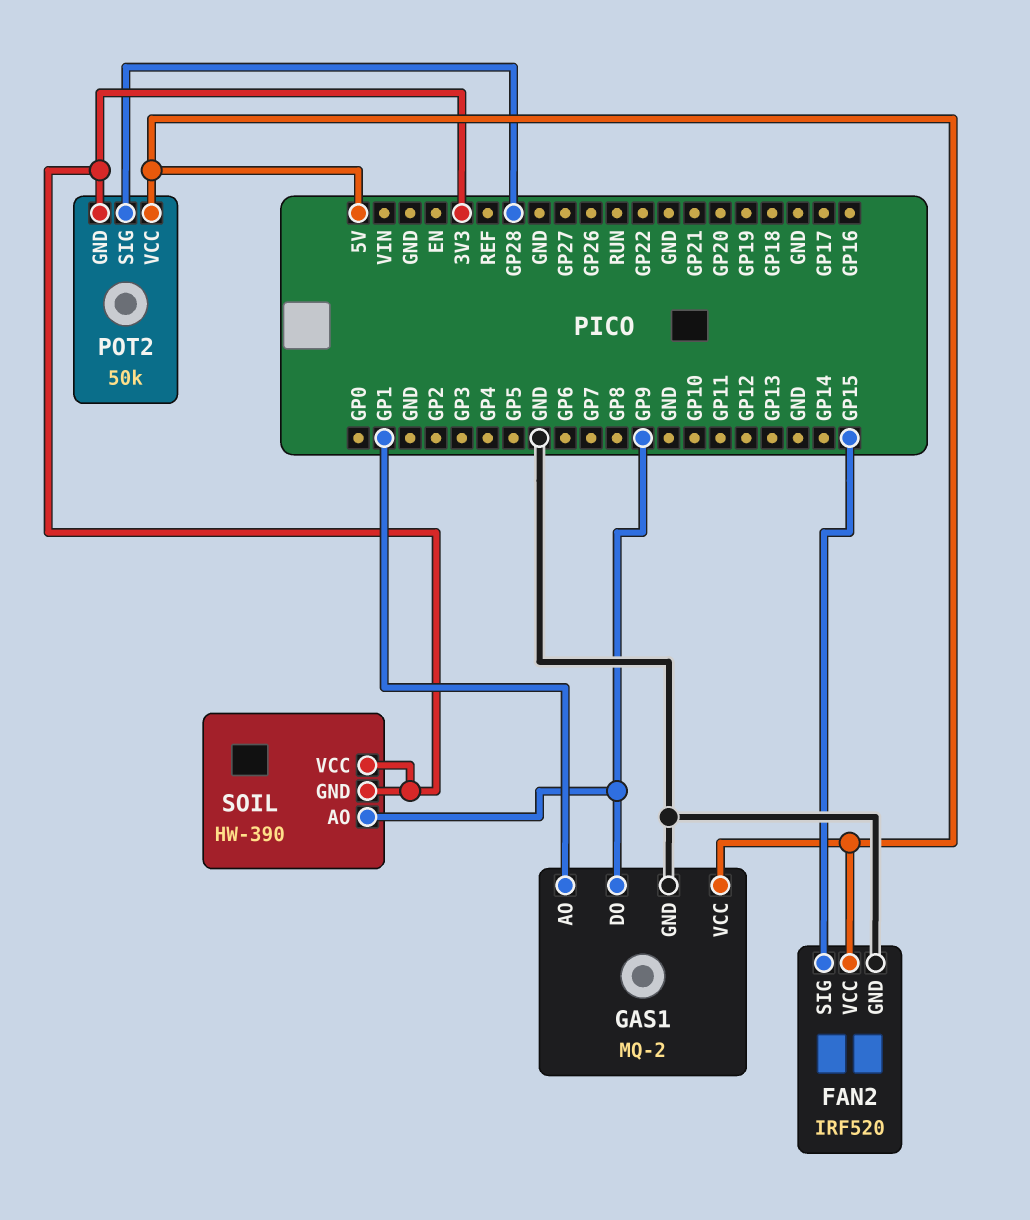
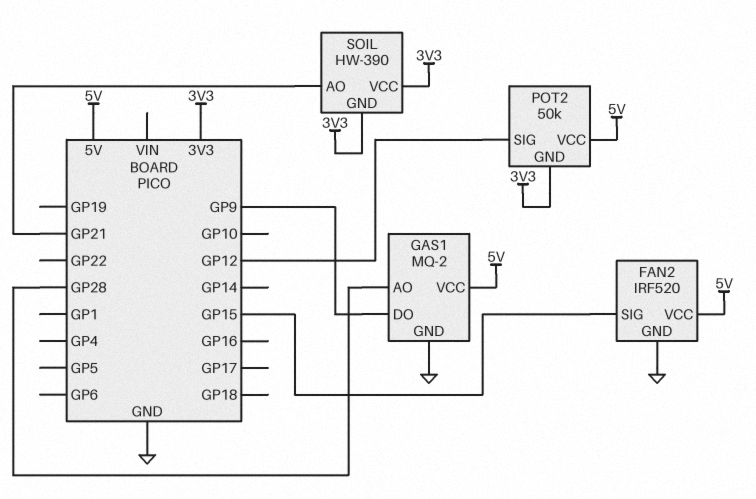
GAS1 pin AO: GP1 -> GP28
POT2 pin SIG: GP28 -> GP12
SOIL pin AO: GP9 -> GP21

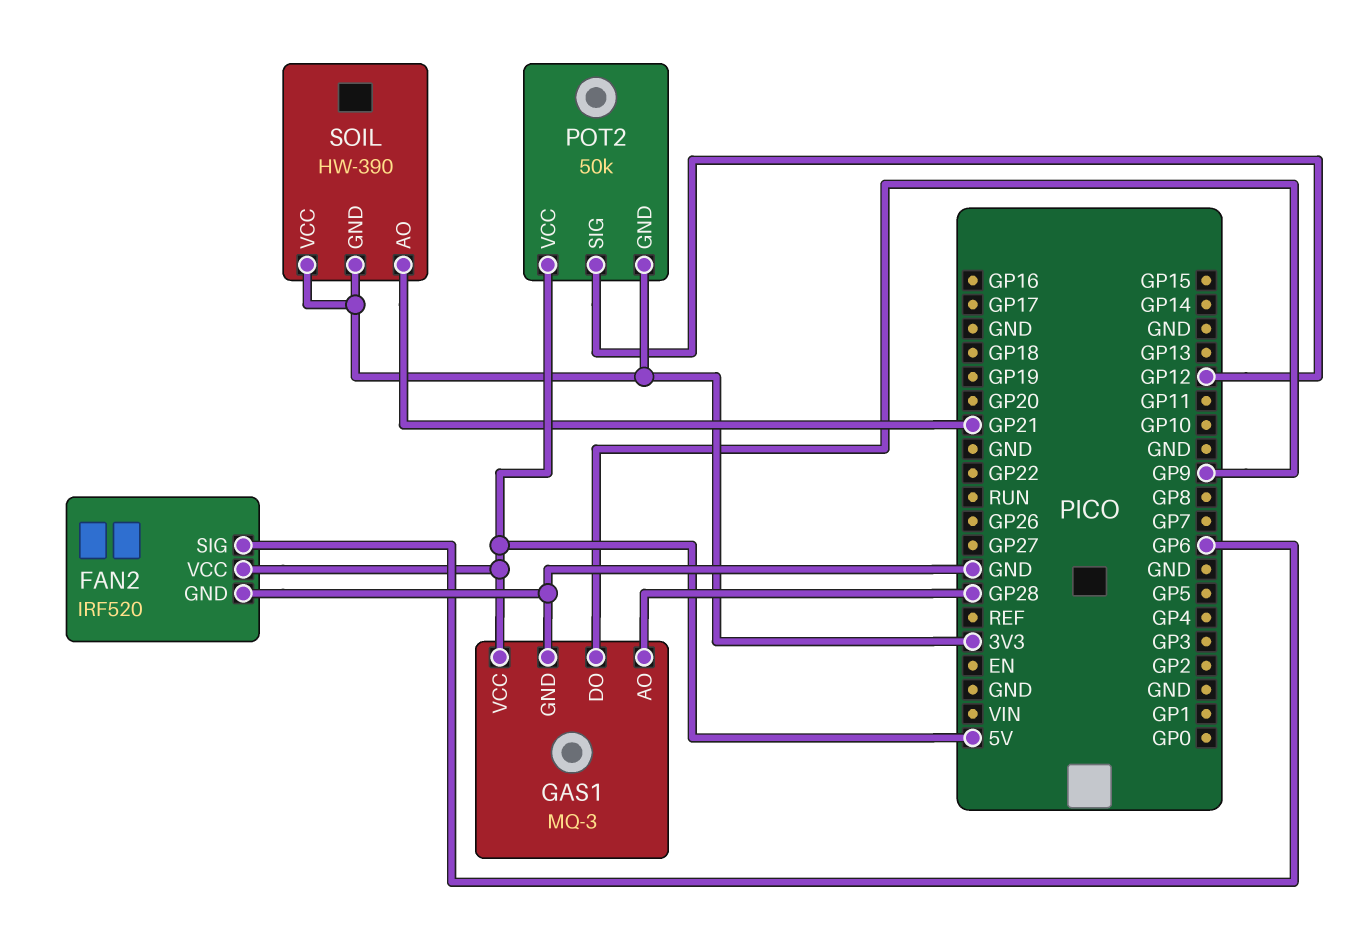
FAN2 pin SIG: GP15 -> GP6
GAS1: MQ-2 -> MQ-3

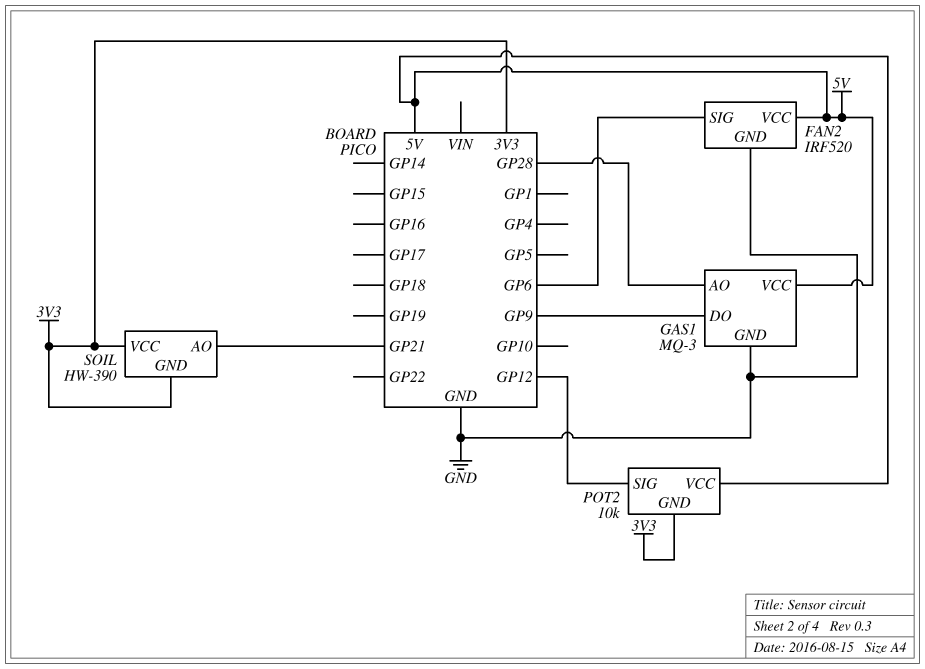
POT2: 50k -> 10k

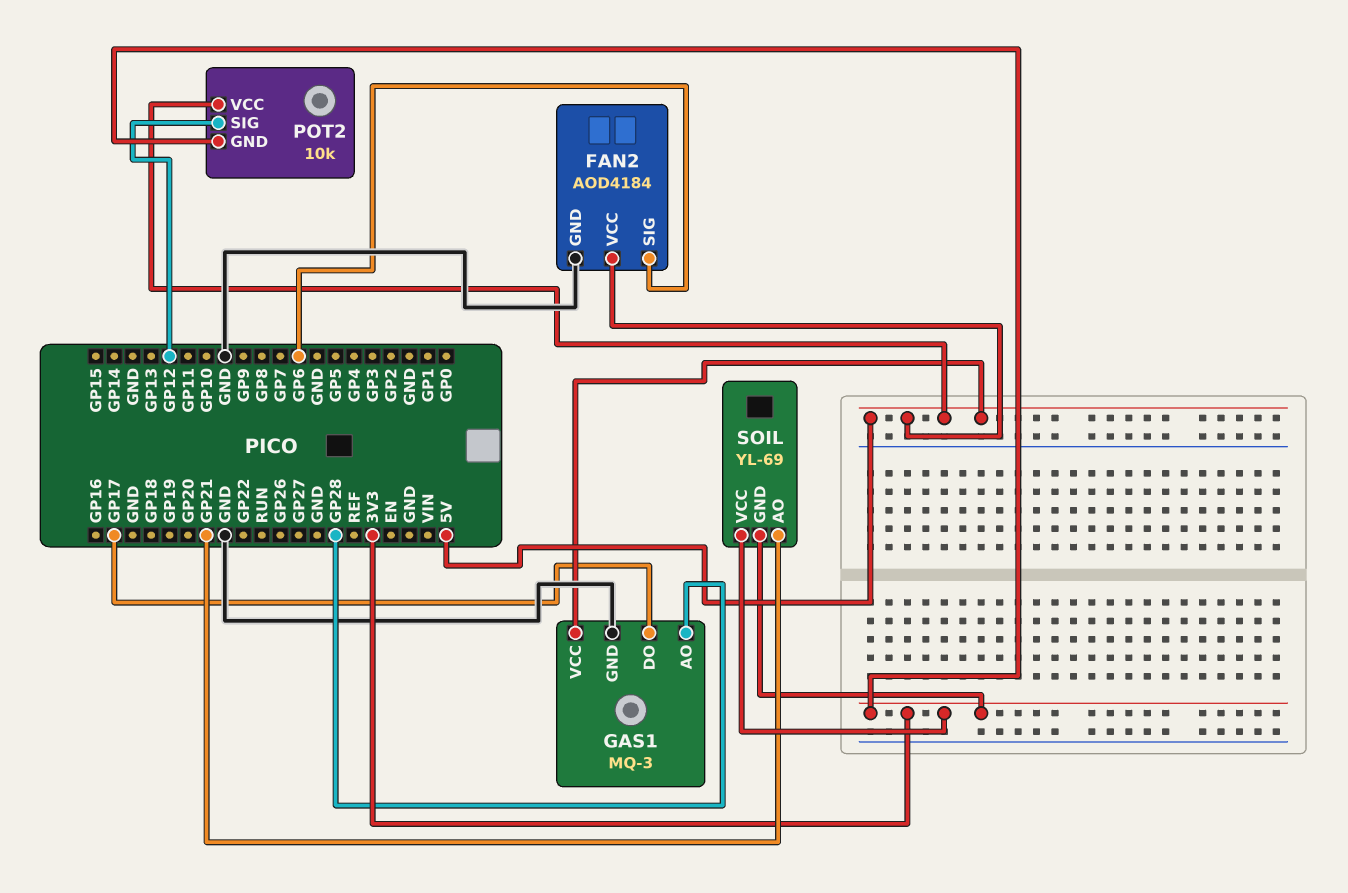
FAN2: IRF520 -> AOD4184
GAS1 pin DO: GP9 -> GP17
SOIL: HW-390 -> YL-69

